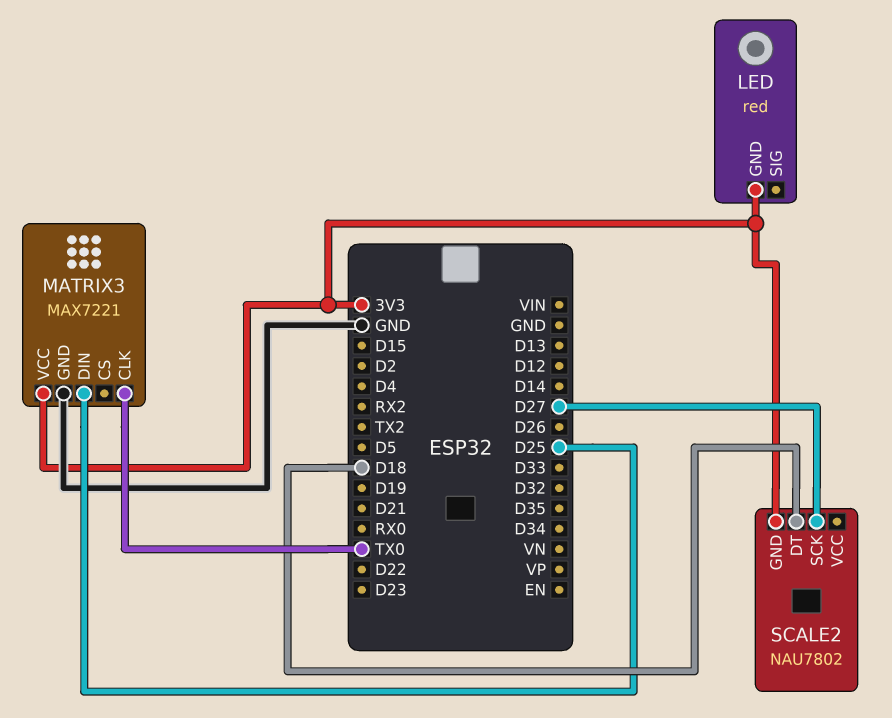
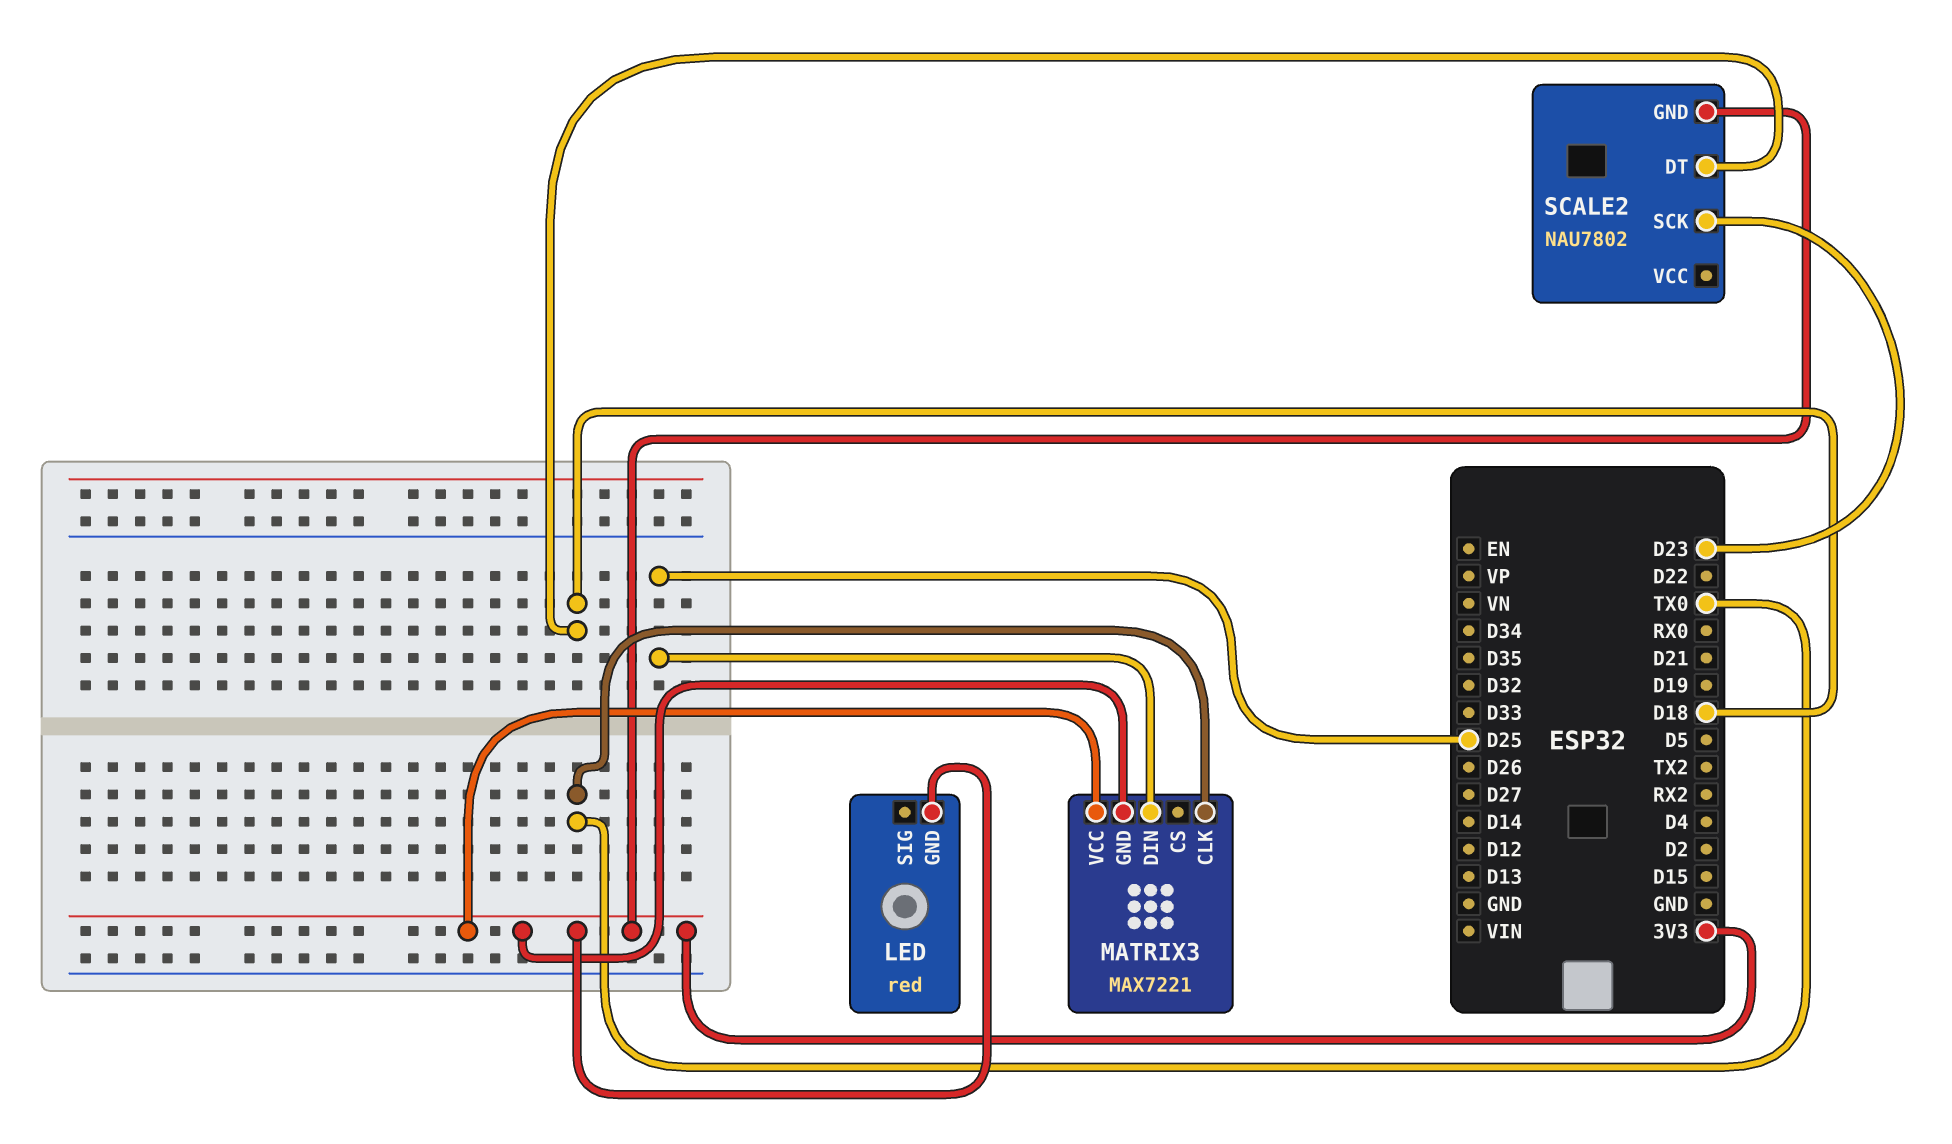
MATRIX3 pin GND: GND -> 3V3
SCALE2 pin SCK: D27 -> D23

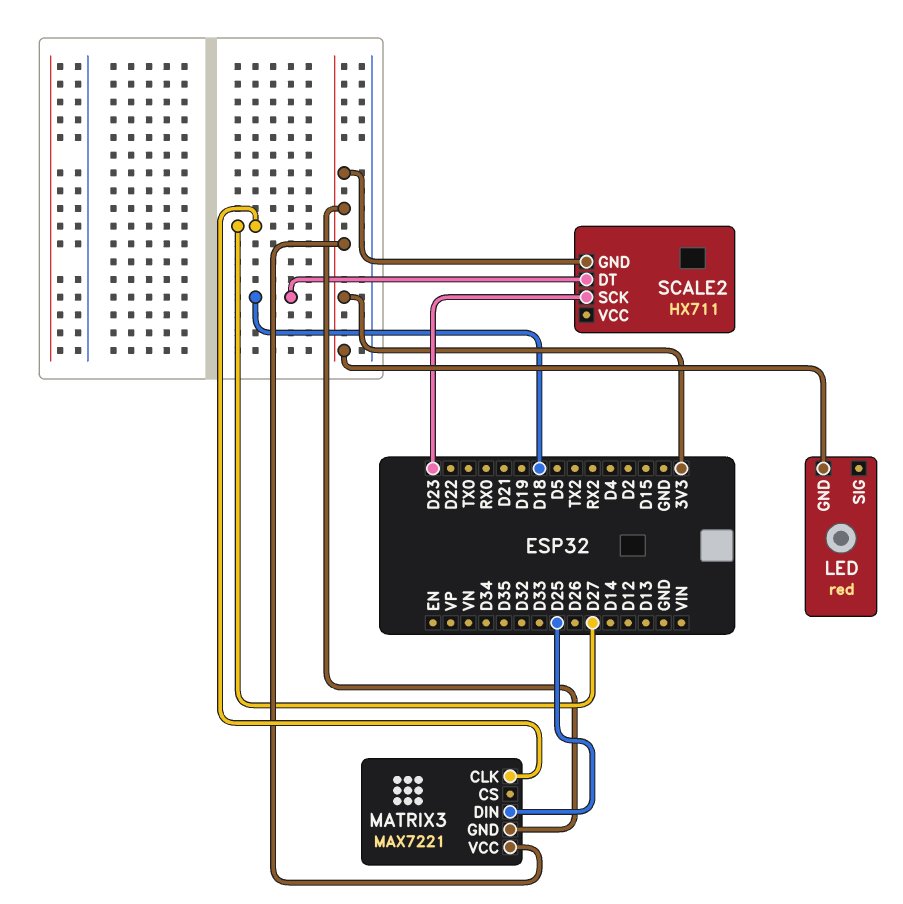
MATRIX3 pin CLK: TX0 -> D27
SCALE2: NAU7802 -> HX711

